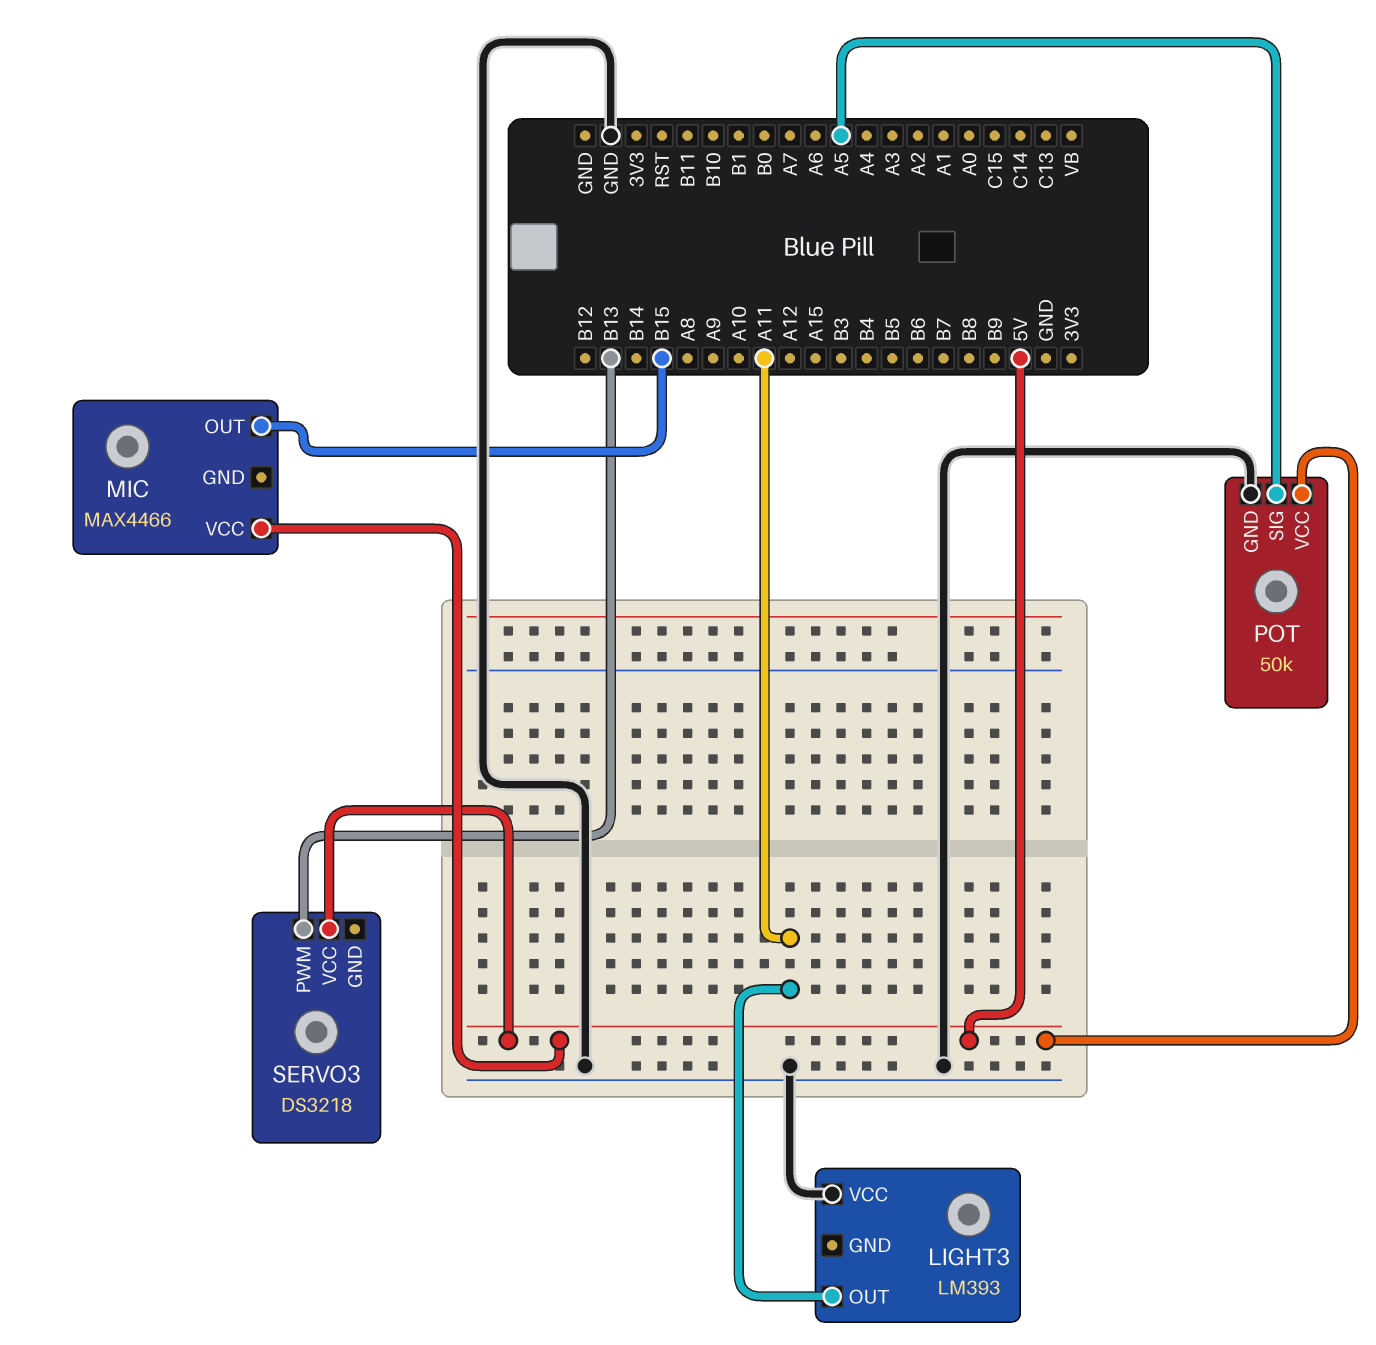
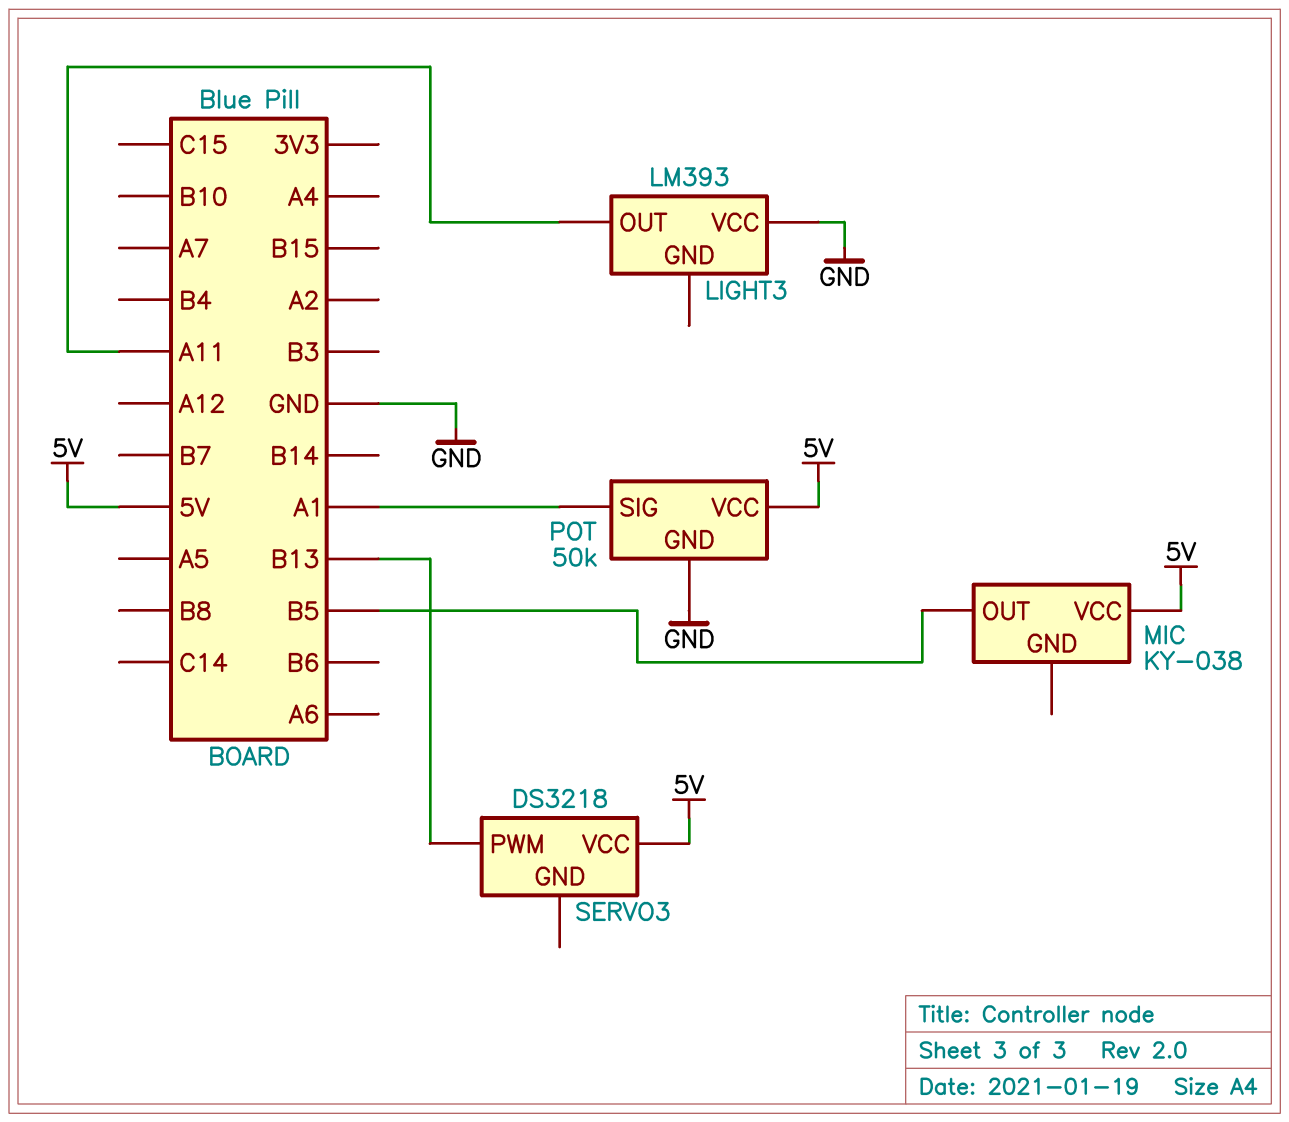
MIC: MAX4466 -> KY-038
MIC pin OUT: B15 -> B5
POT pin SIG: A5 -> A1

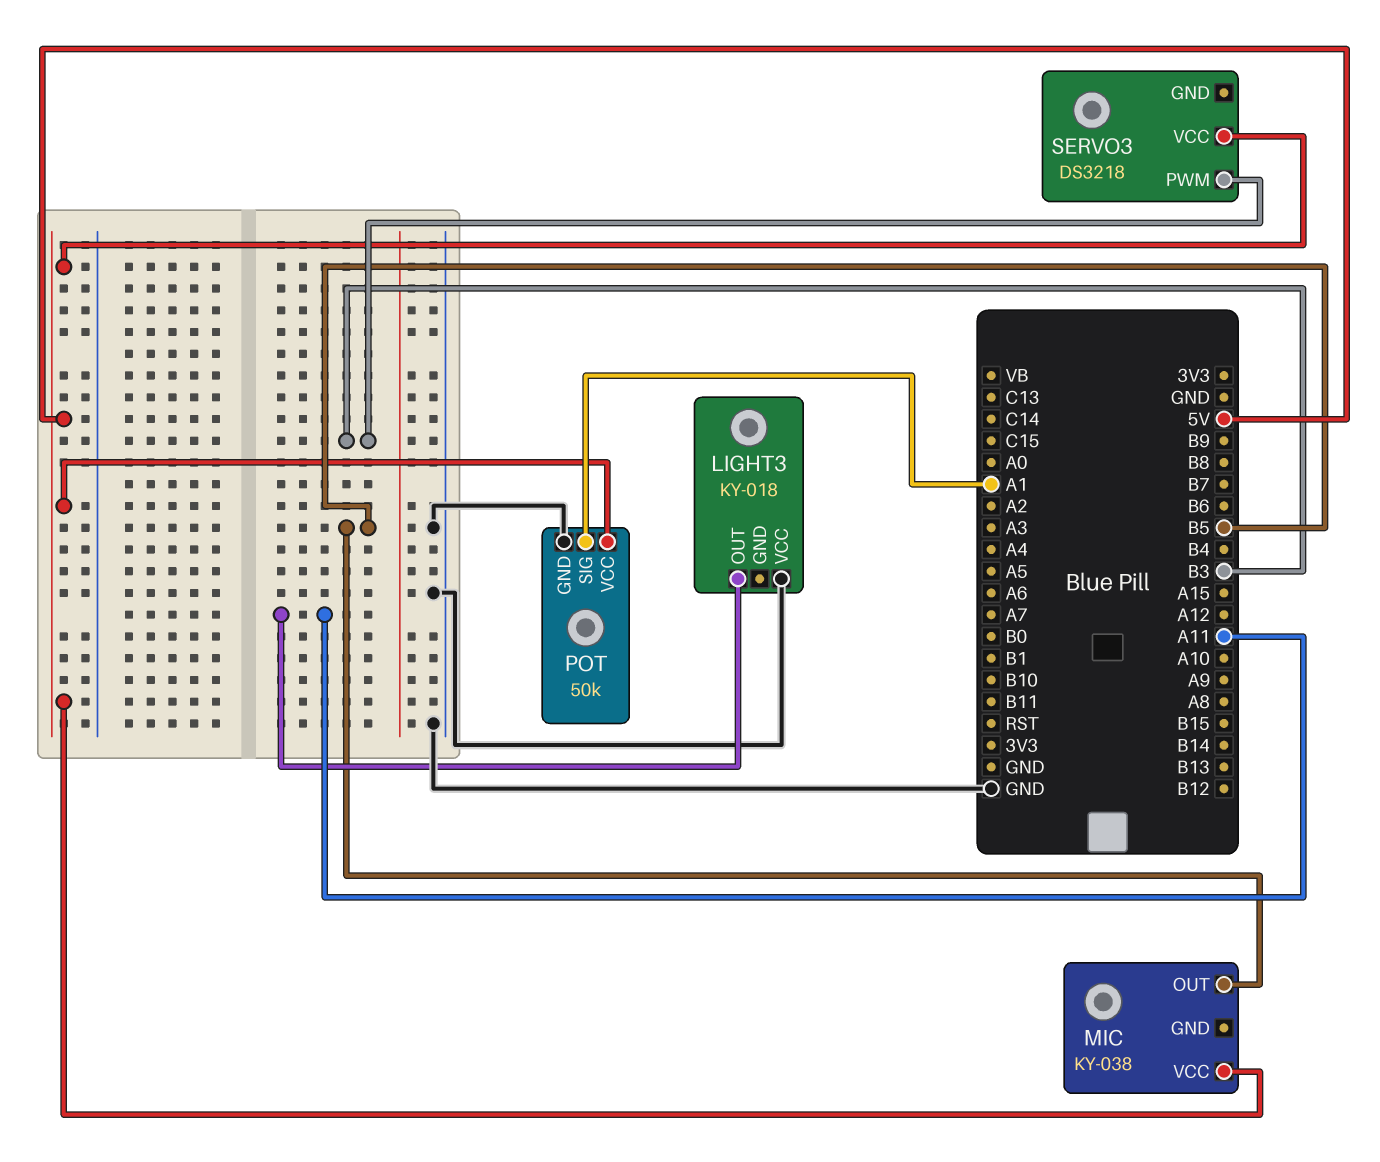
LIGHT3: LM393 -> KY-018
SERVO3 pin PWM: B13 -> B3

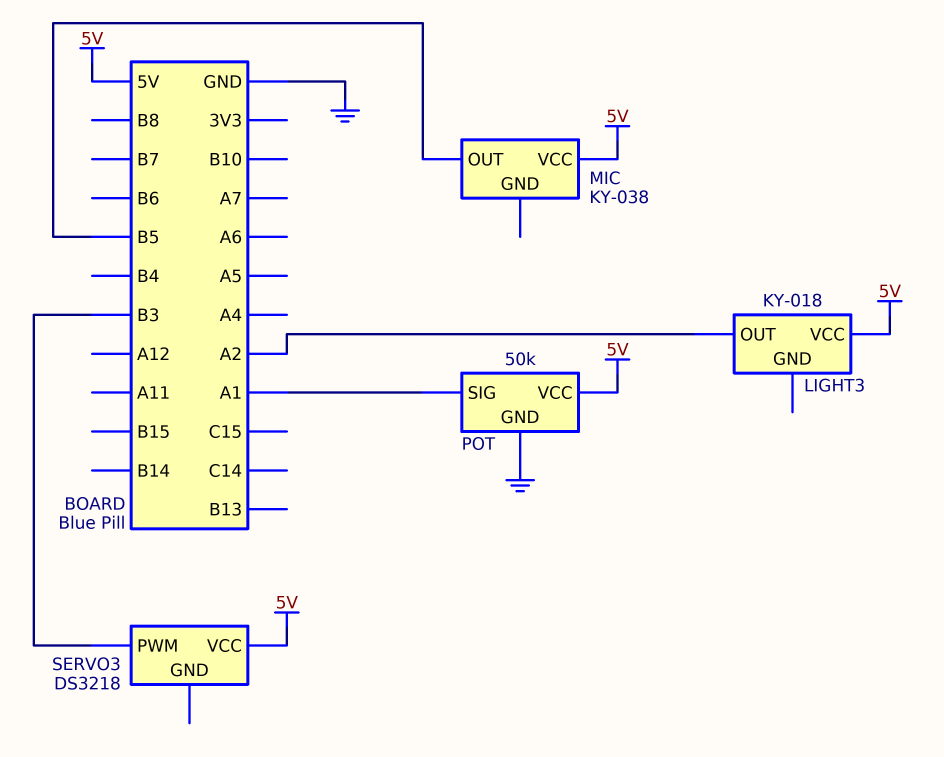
LIGHT3 pin OUT: A11 -> A2
LIGHT3 pin VCC: GND -> 5V

